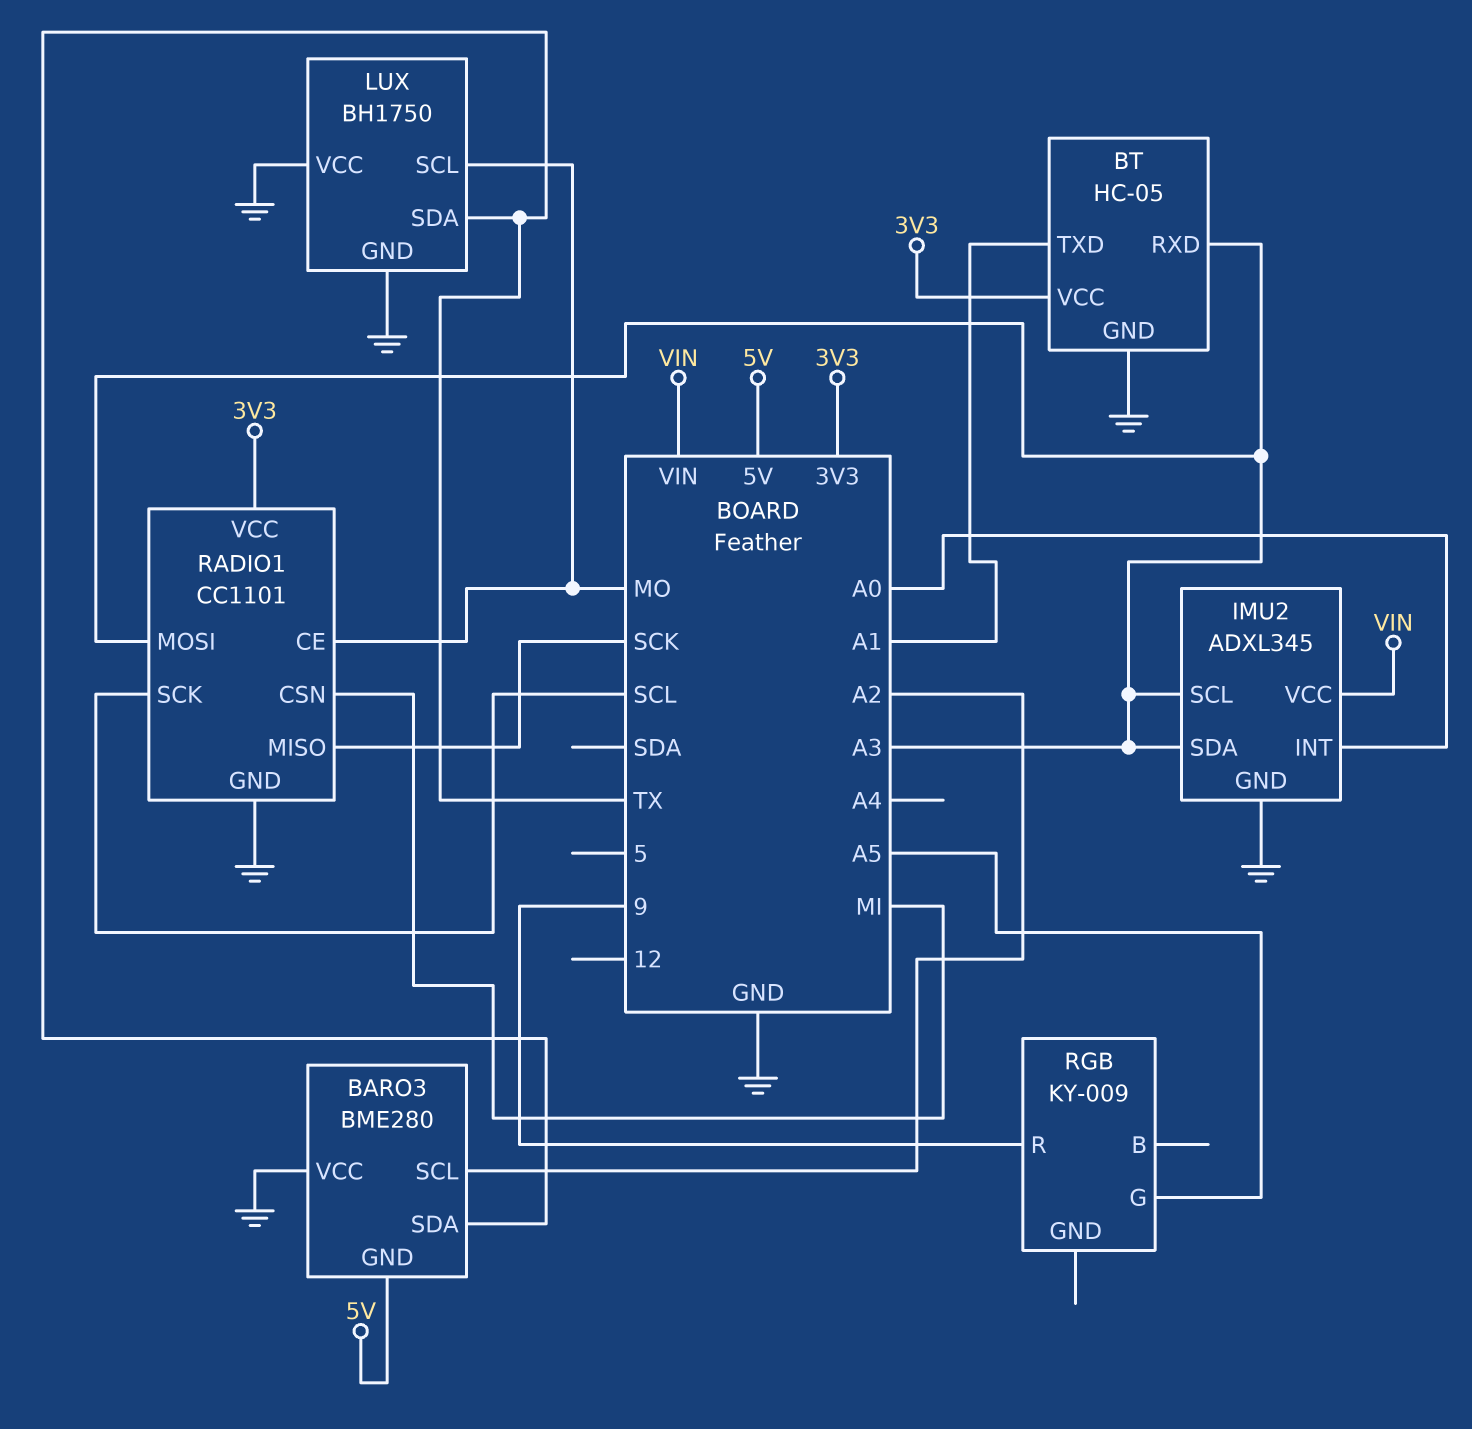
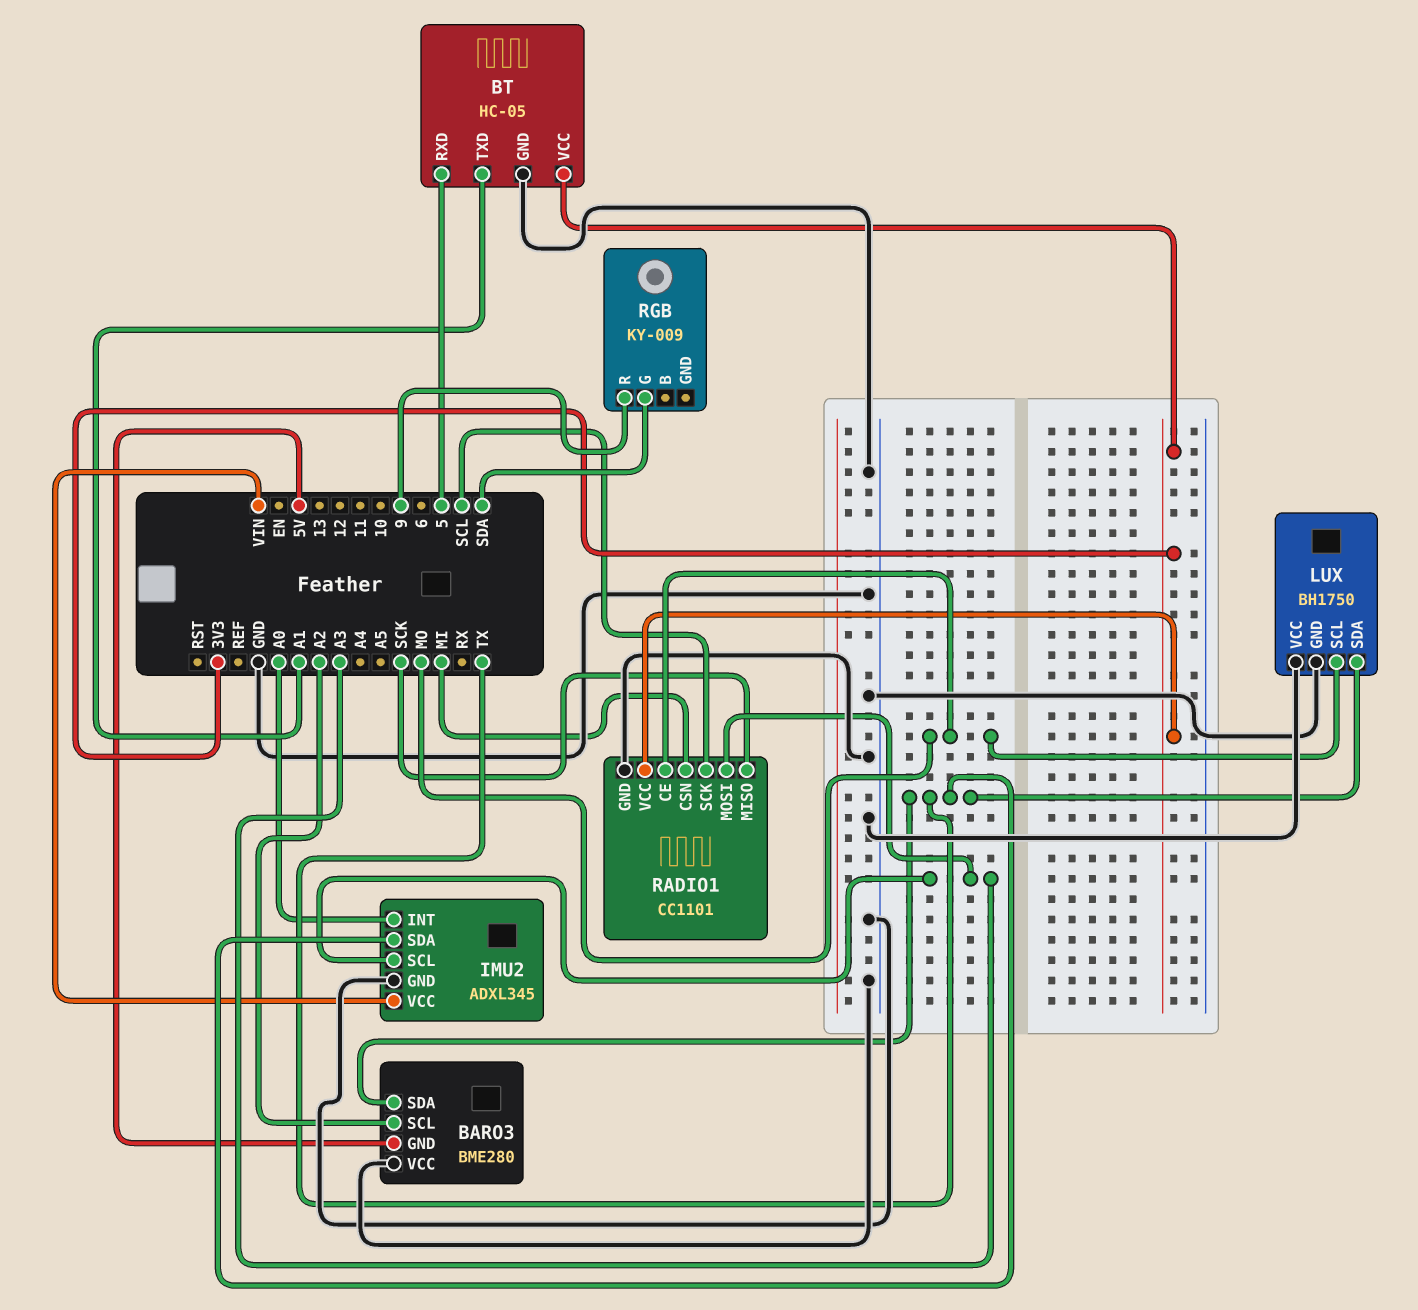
BT pin RXD: A3 -> 5
IMU2 pin SDA: A3 -> TX
RGB pin G: A5 -> SDA

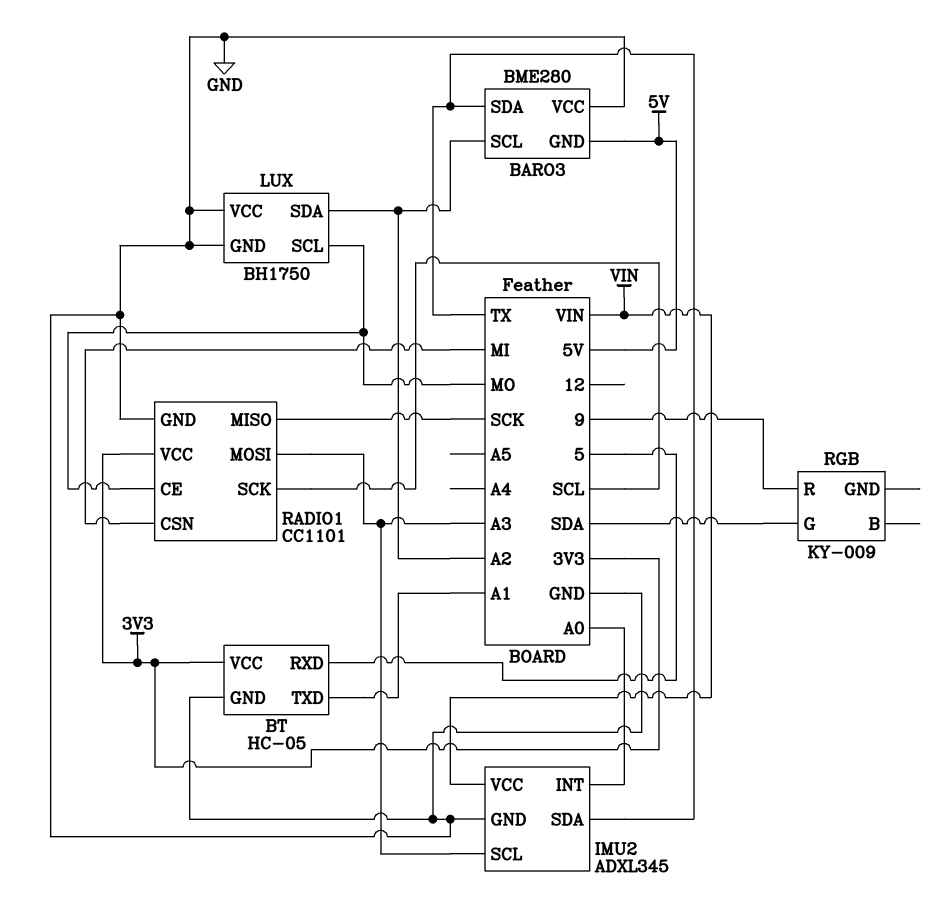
LUX pin SDA: TX -> A2

